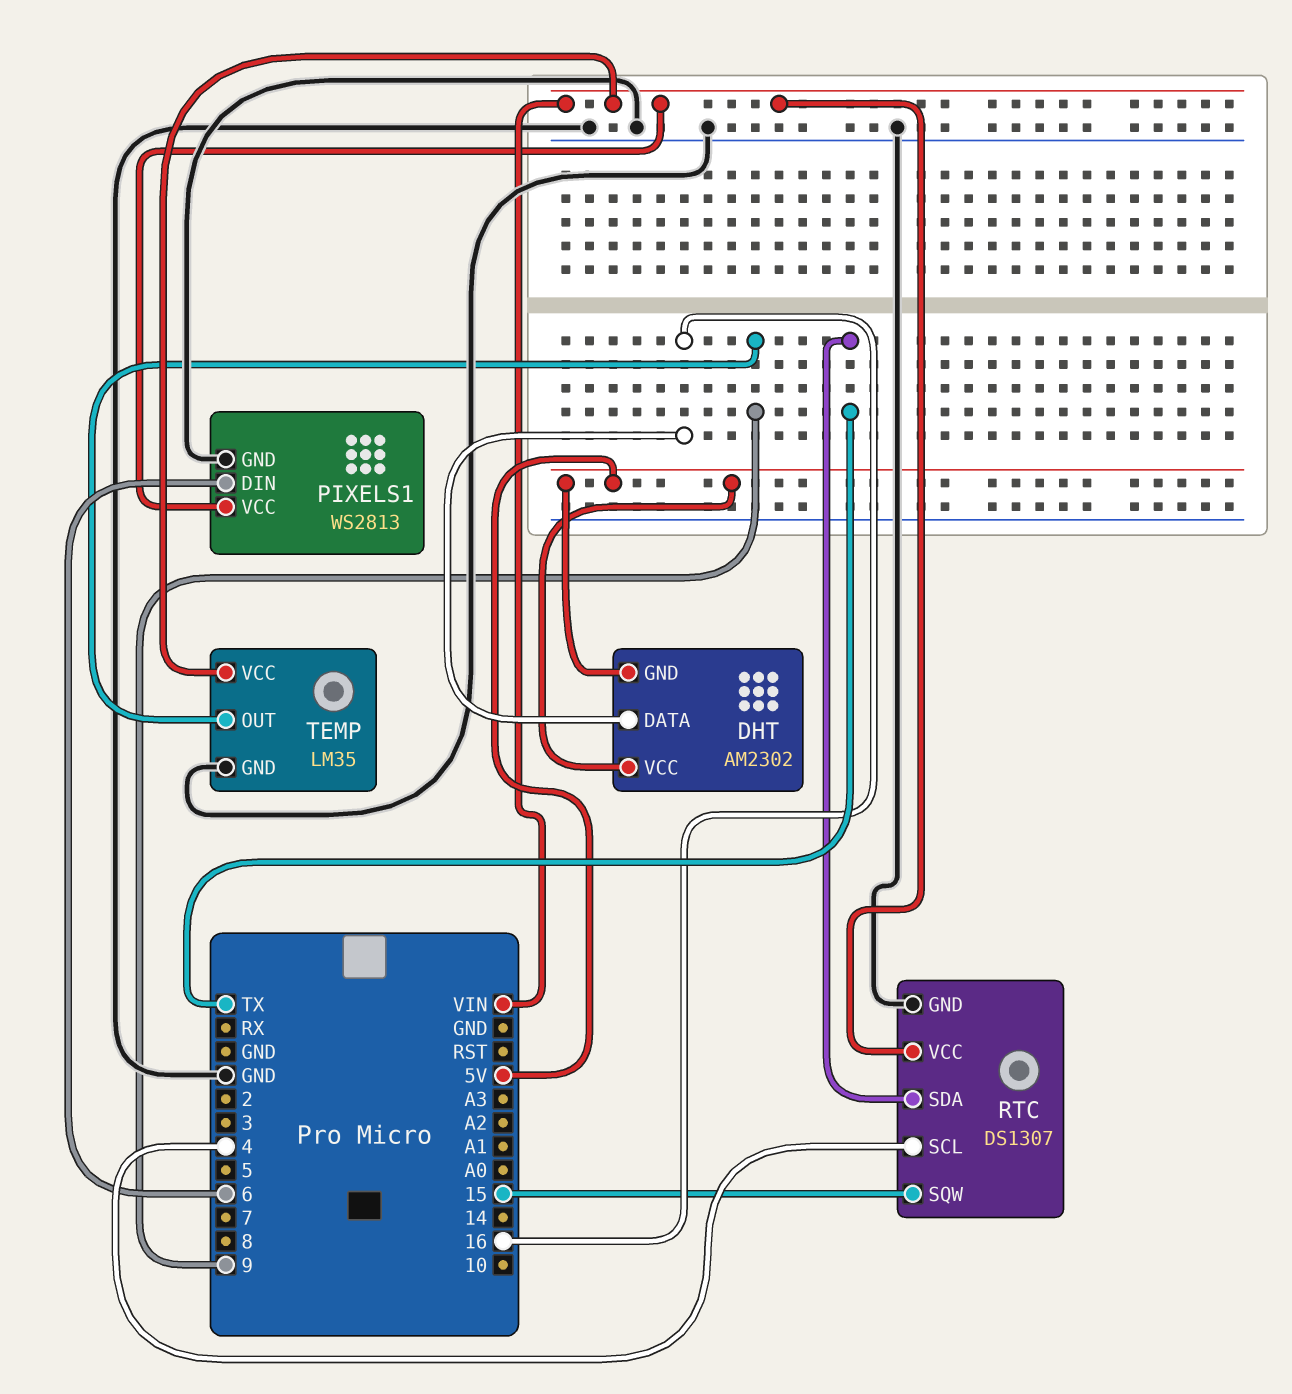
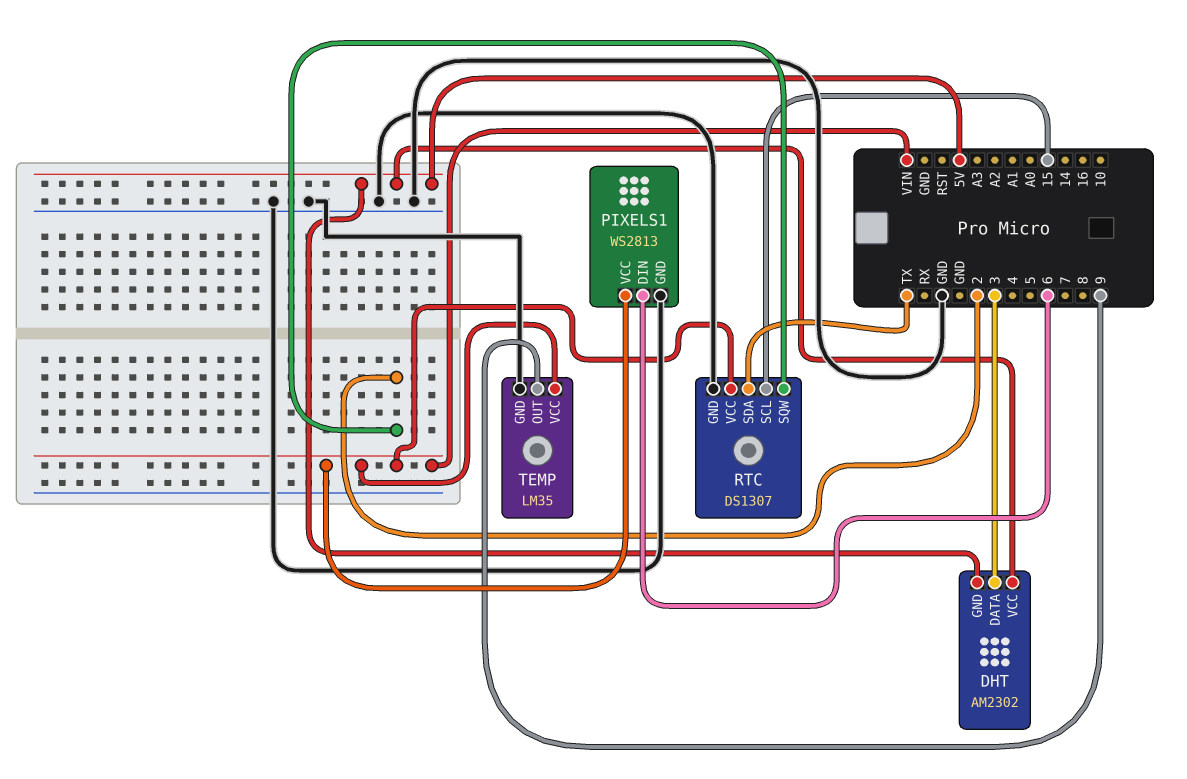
DHT pin DATA: 16 -> 3
RTC pin SCL: 4 -> 15
RTC pin SQW: 15 -> 2

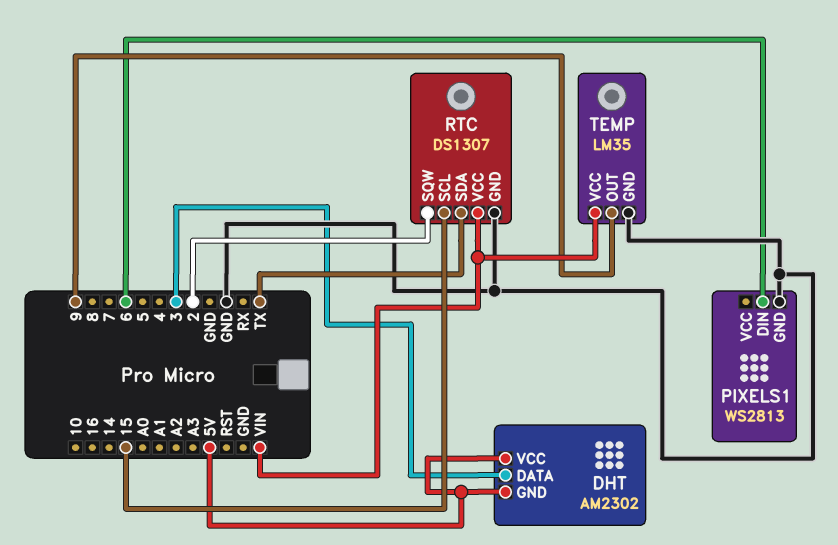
PIXELS1 pin VCC: VIN -> none

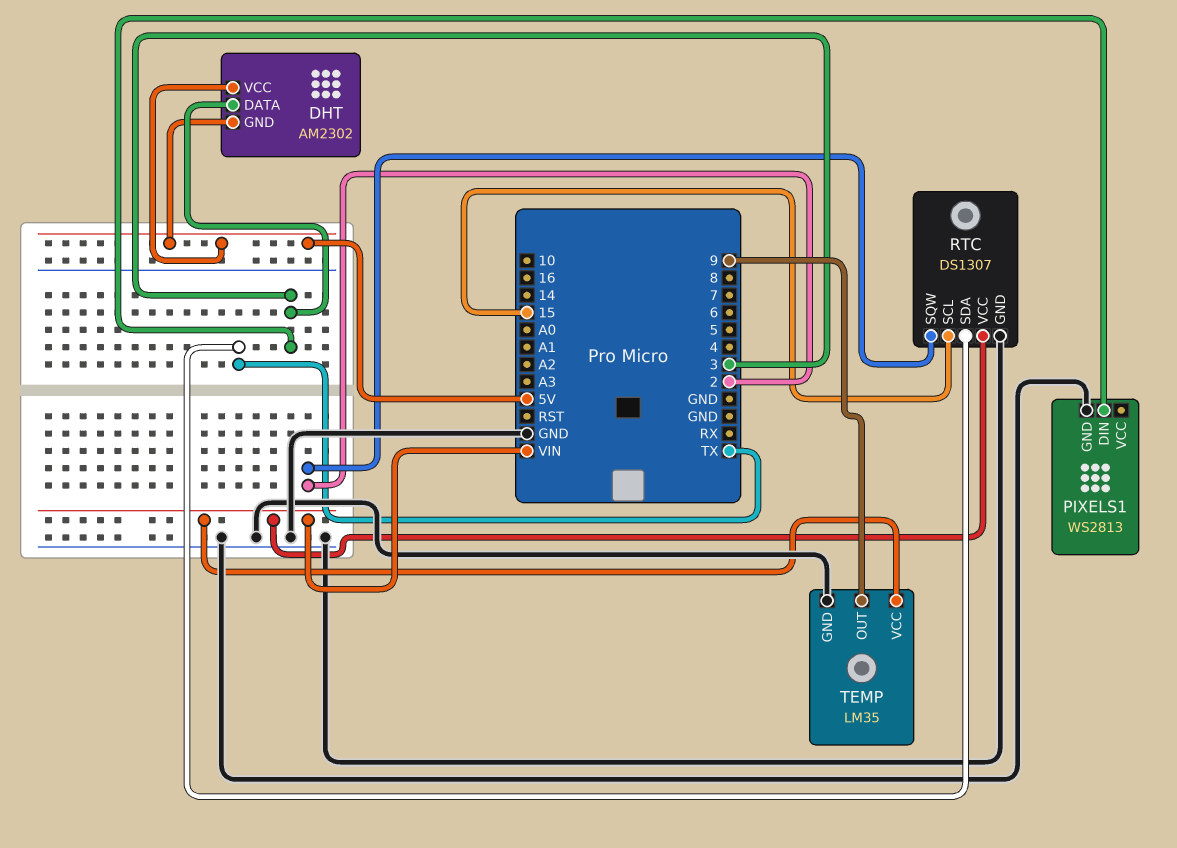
PIXELS1 pin DIN: 6 -> 3

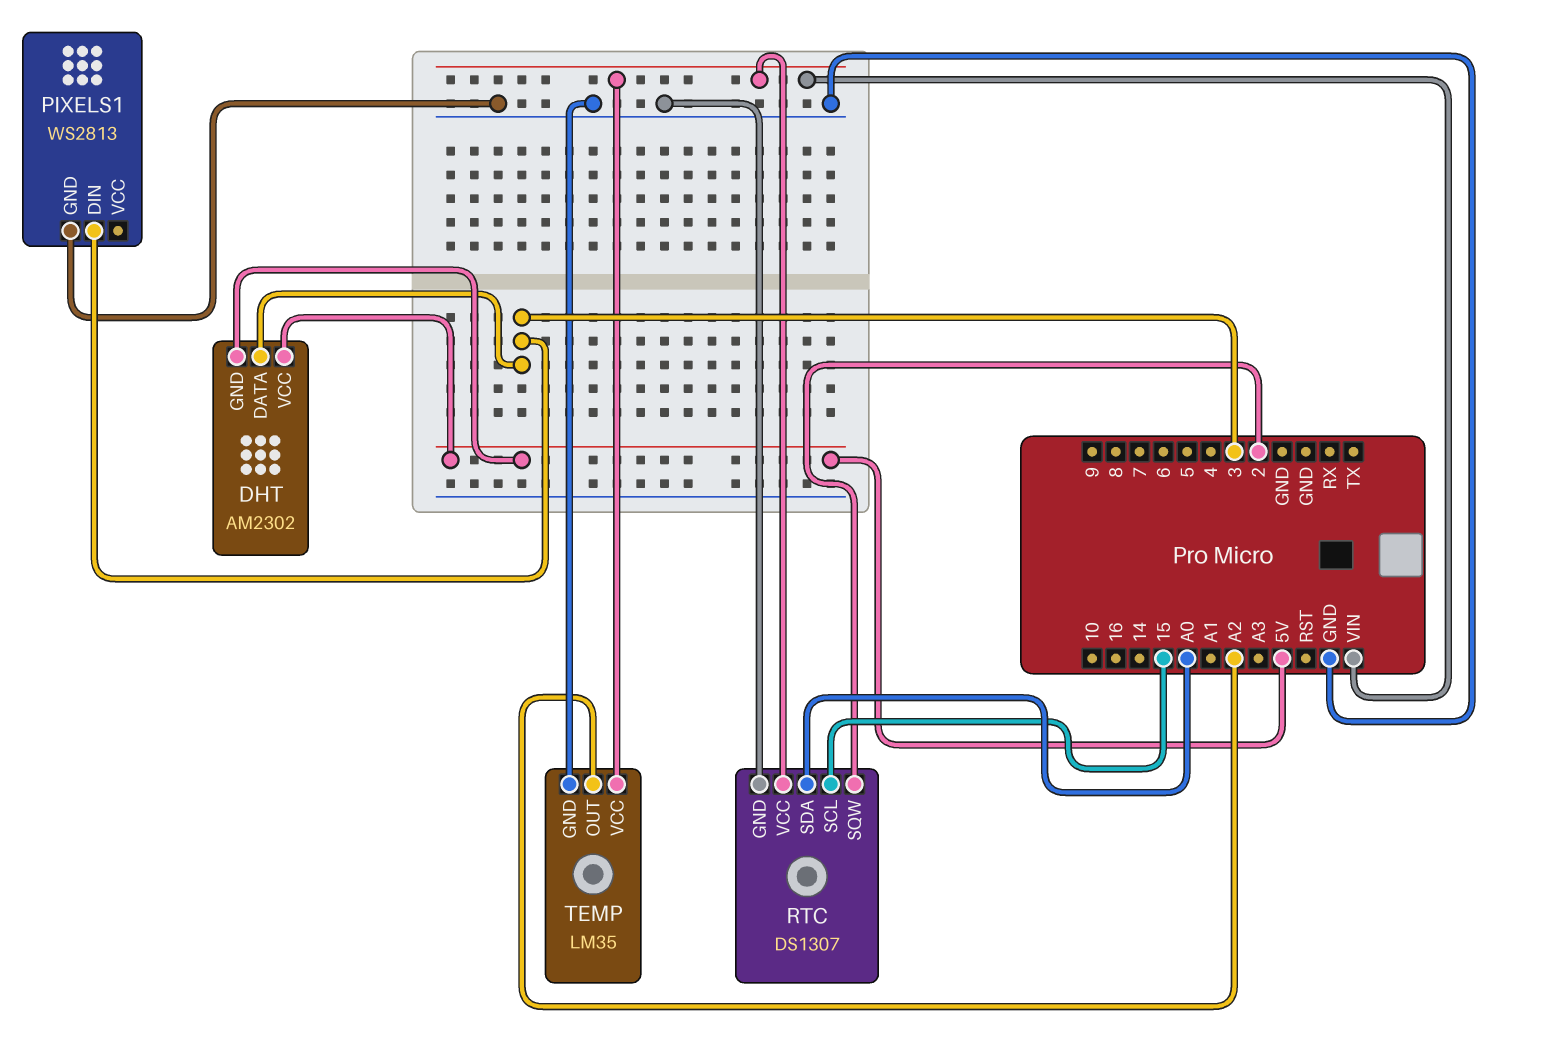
RTC pin SDA: TX -> A0
TEMP pin OUT: 9 -> A2

